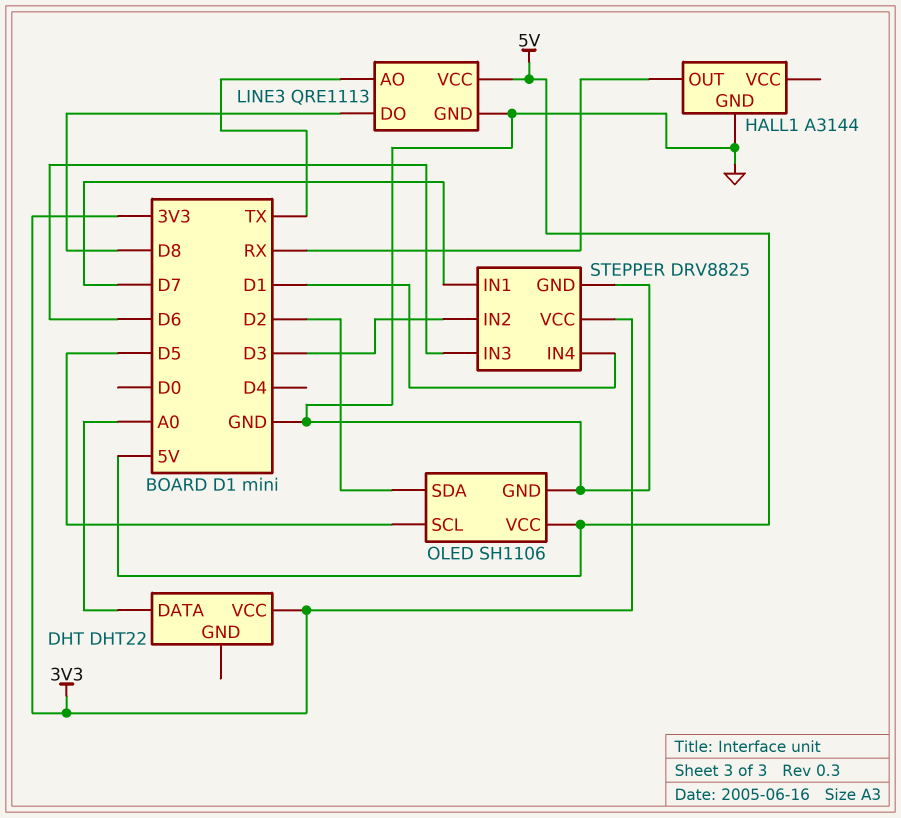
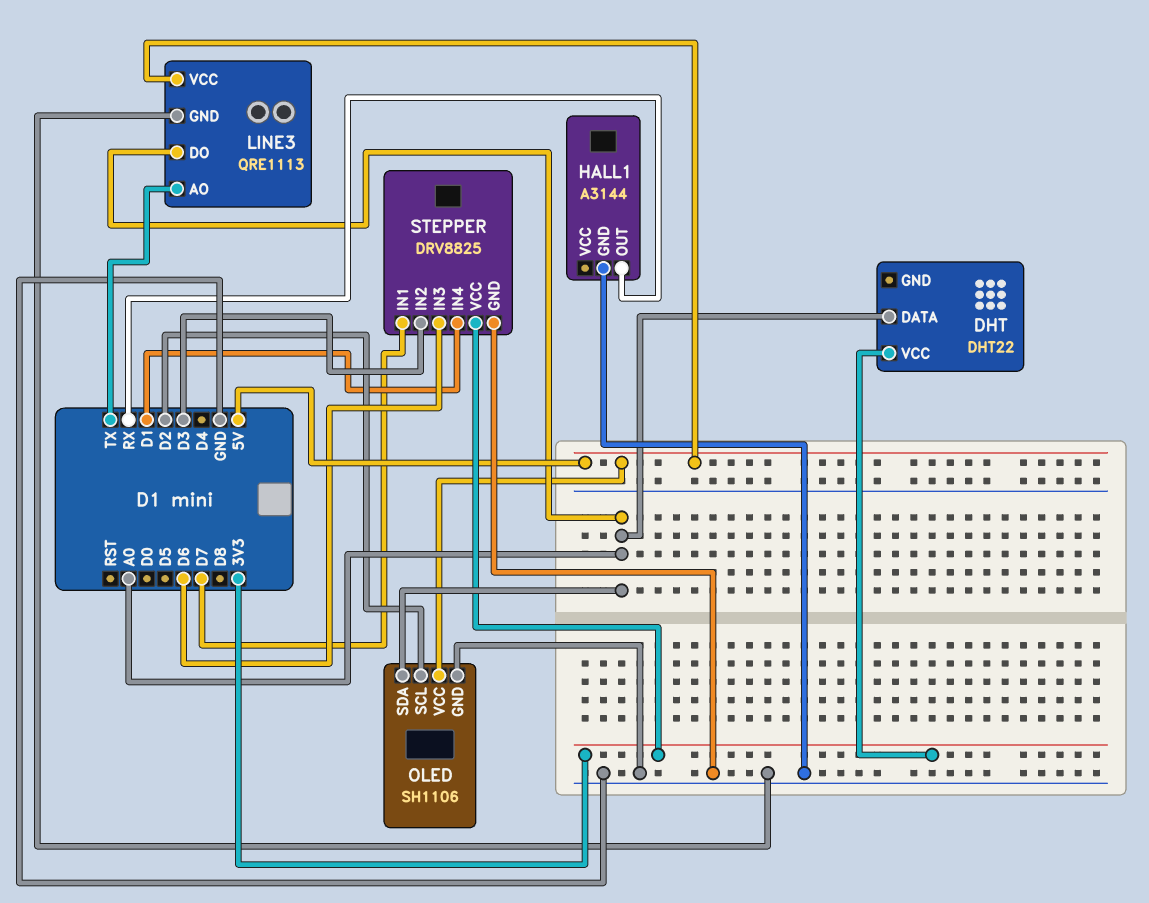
LINE3 pin DO: D8 -> A0
OLED pin SCL: D5 -> D2
OLED pin SDA: D2 -> A0

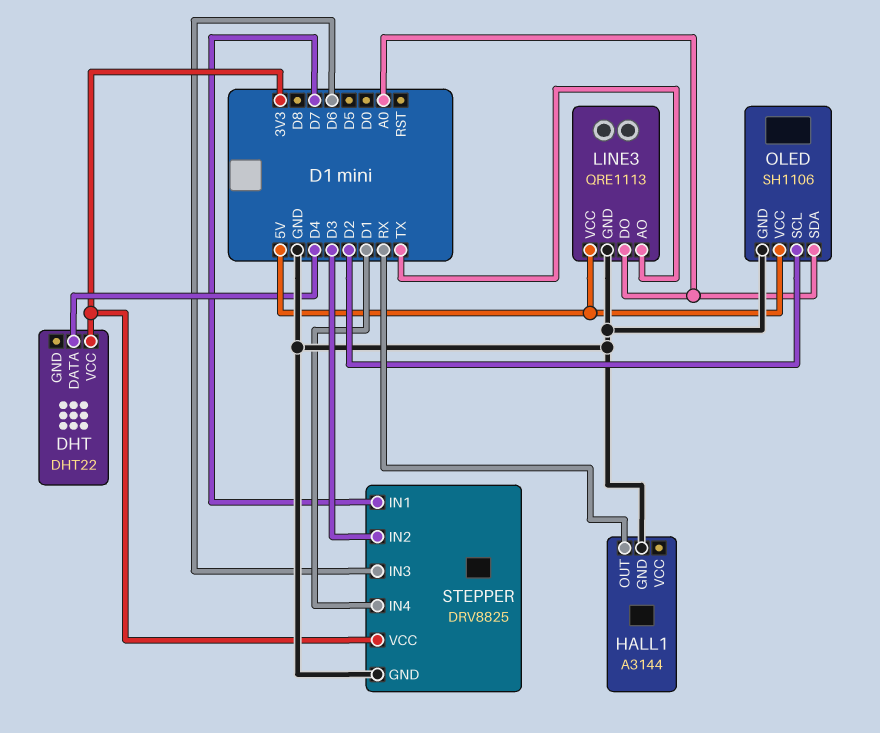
DHT pin DATA: A0 -> D4

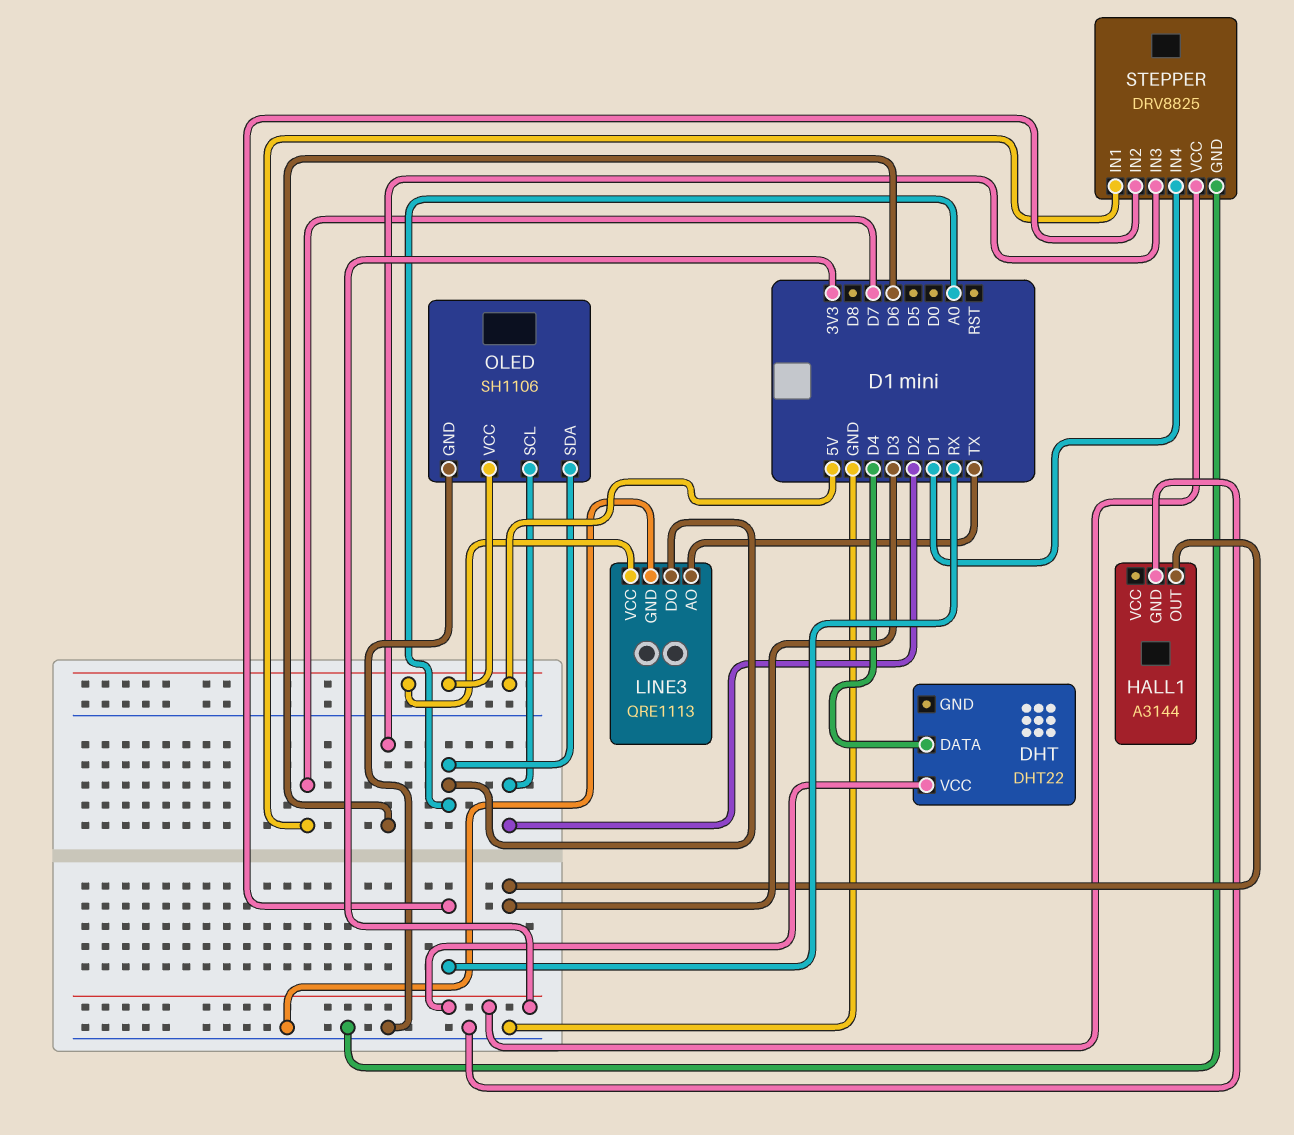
HALL1 pin OUT: RX -> D3
STEPPER pin IN2: D3 -> RX

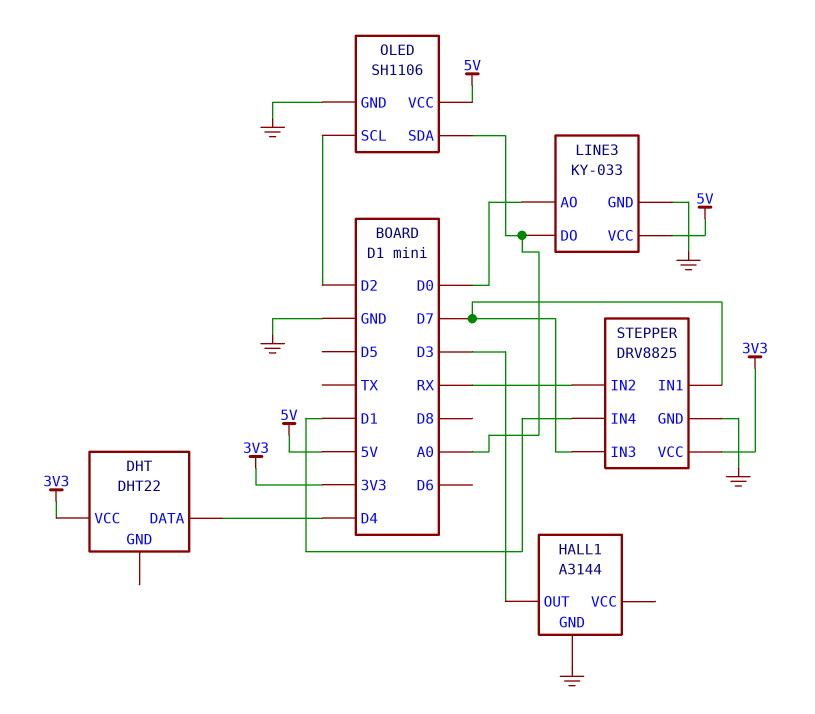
LINE3: QRE1113 -> KY-033
LINE3 pin AO: TX -> D0
STEPPER pin IN3: D6 -> D7

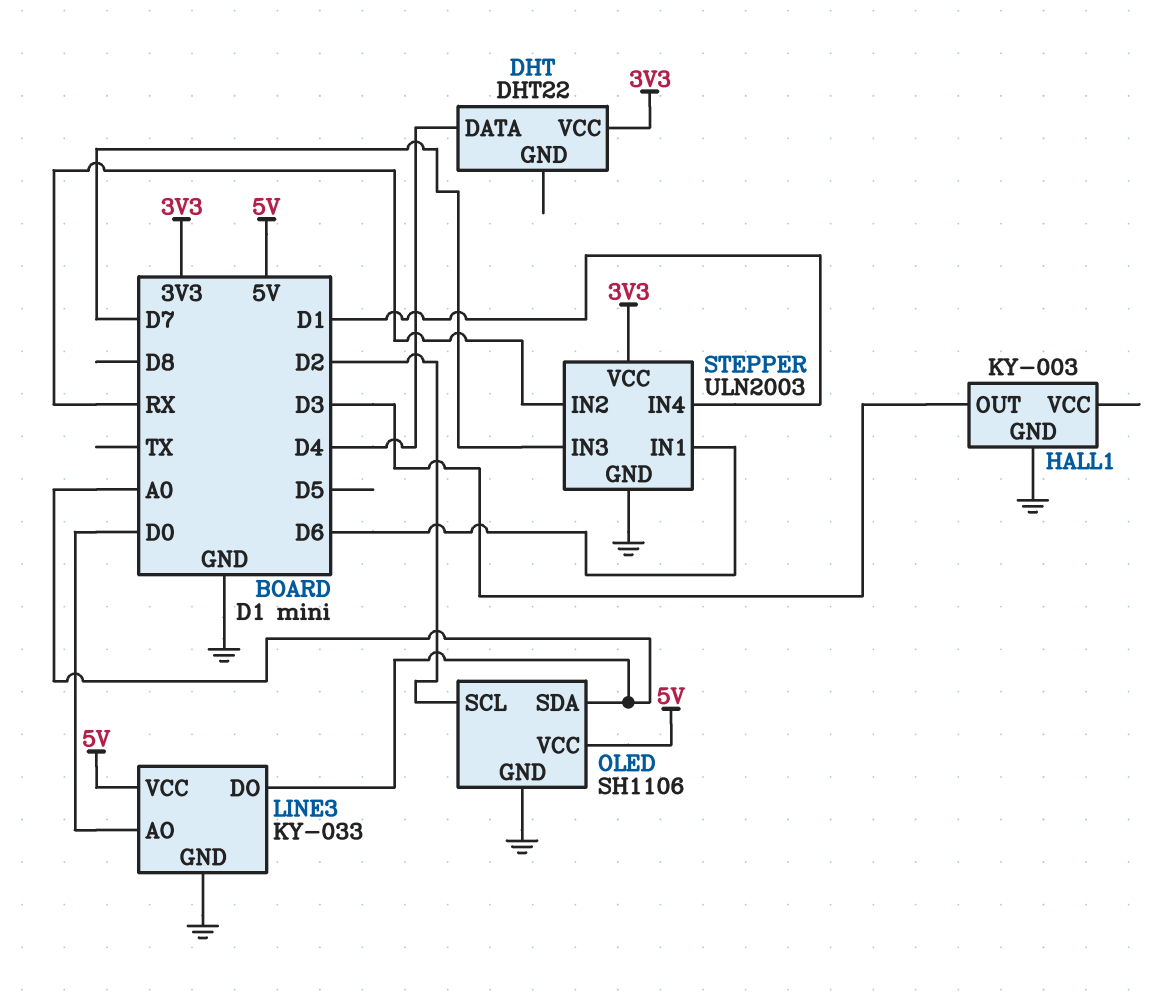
HALL1: A3144 -> KY-003
STEPPER: DRV8825 -> ULN2003
STEPPER pin IN1: D7 -> D6

